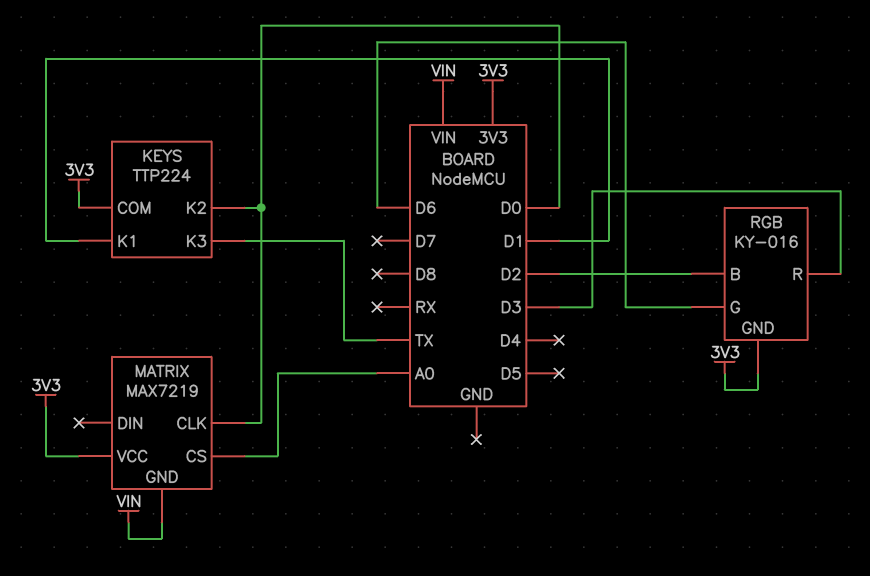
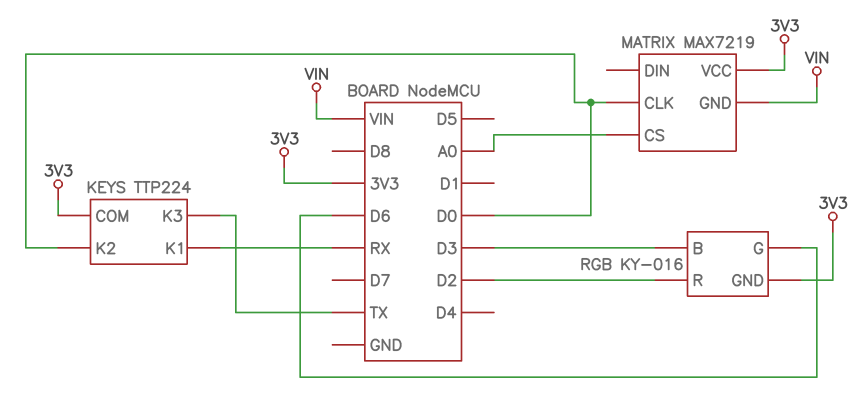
KEYS pin K1: D1 -> RX
RGB pin B: D2 -> D3
RGB pin R: D3 -> D2

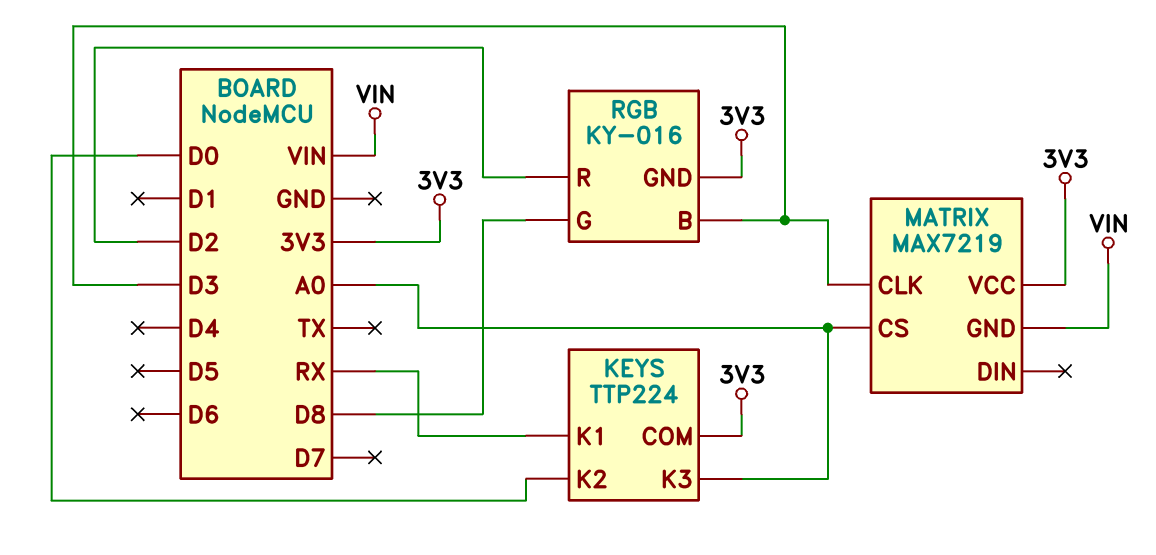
KEYS pin K3: TX -> A0
MATRIX pin CLK: D0 -> D3
RGB pin G: D6 -> D8

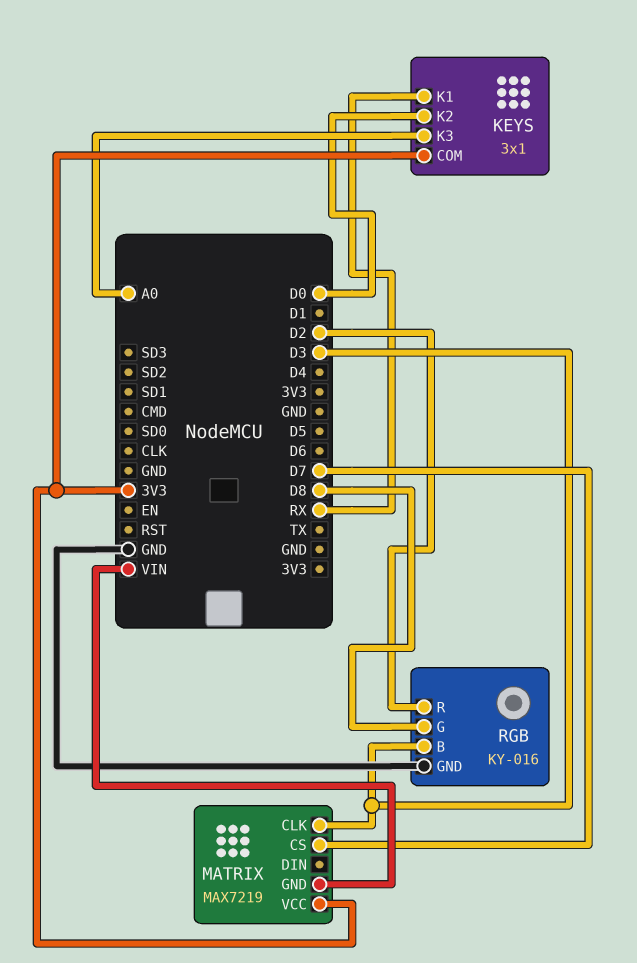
KEYS: TTP224 -> 3x1
MATRIX pin CS: A0 -> D7
RGB pin GND: 3V3 -> GND

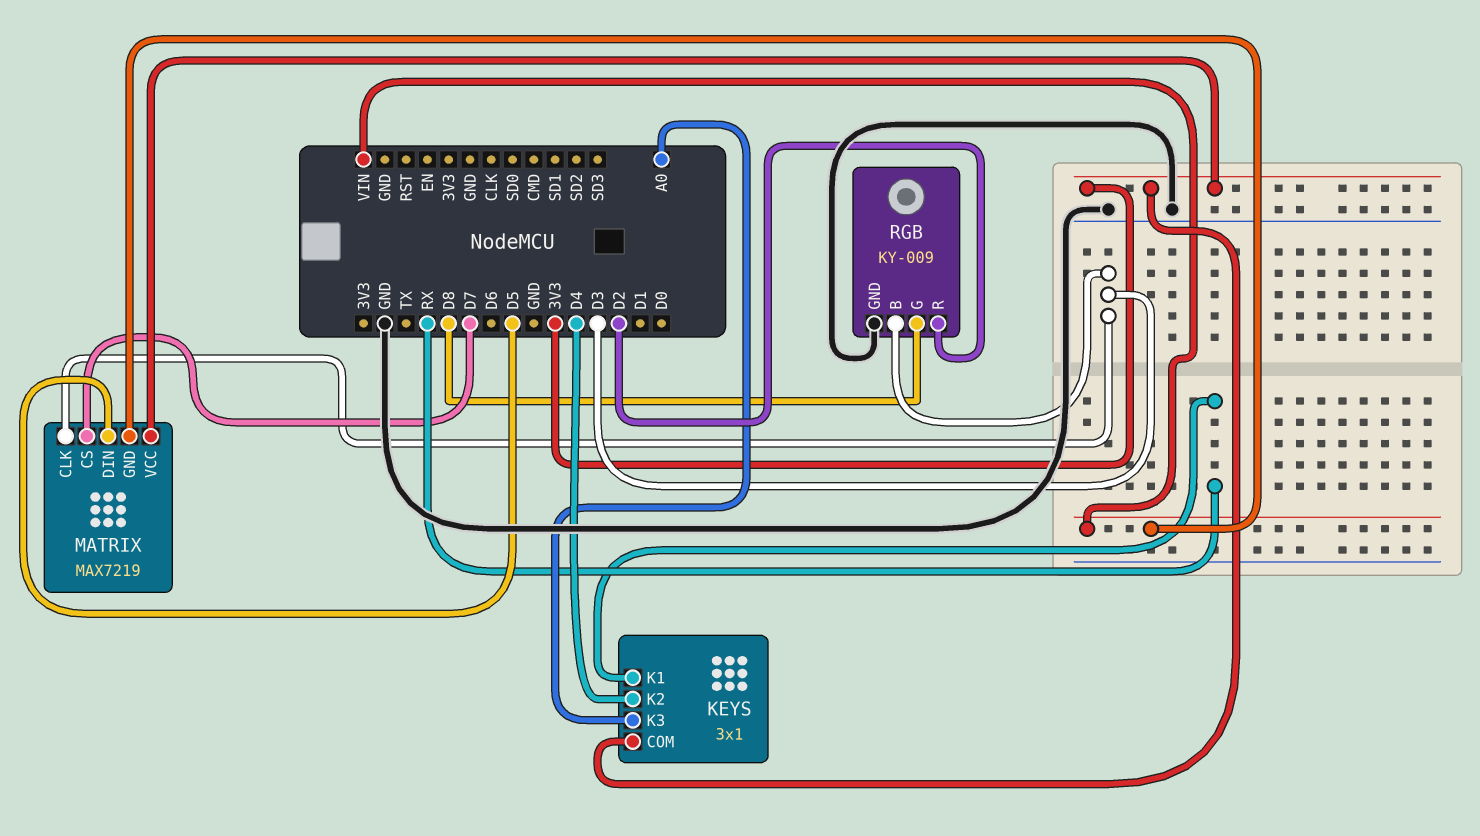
KEYS pin K2: D0 -> D4
MATRIX pin DIN: none -> D5
RGB: KY-016 -> KY-009

